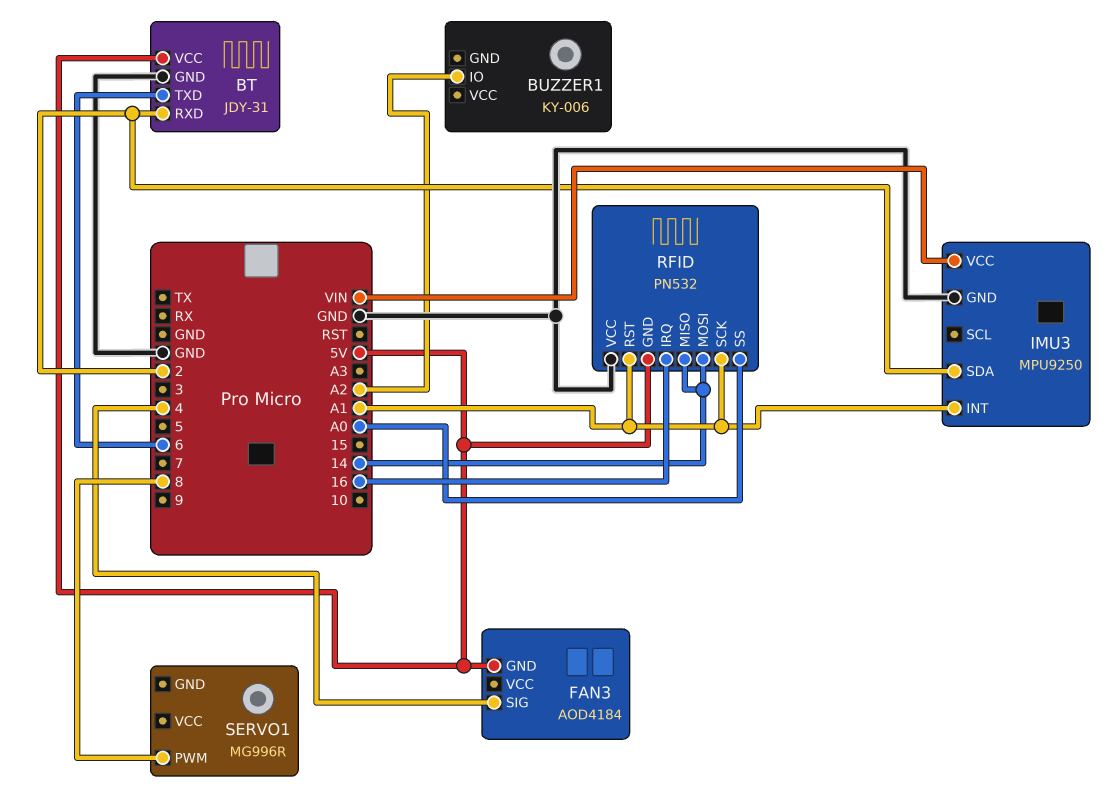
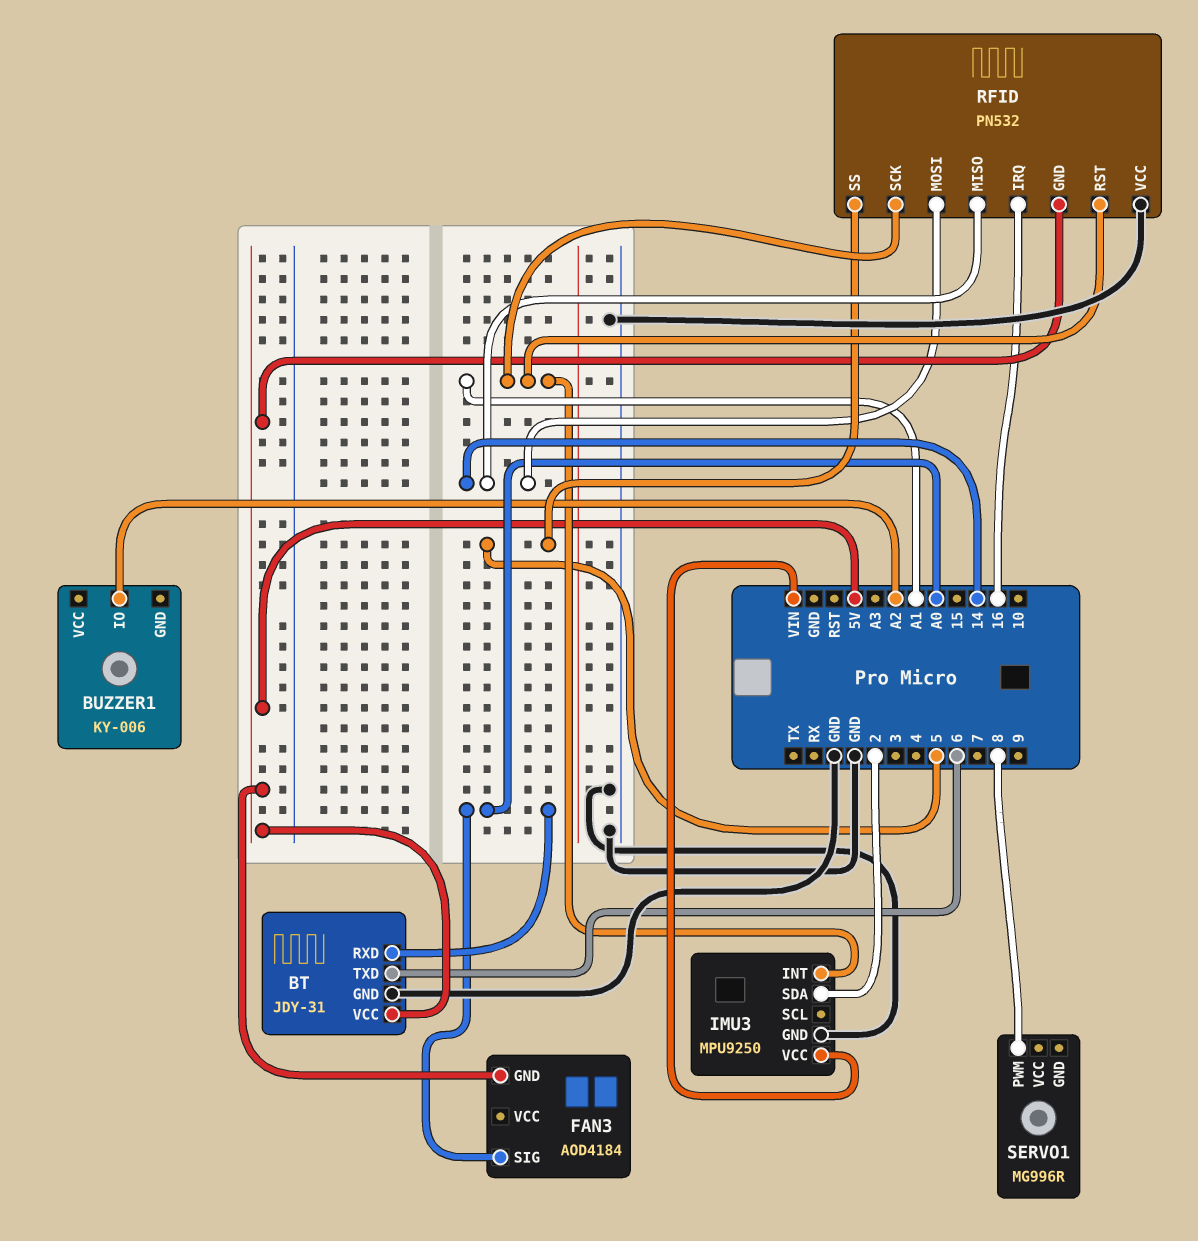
BT pin RXD: 2 -> A0
FAN3 pin SIG: 4 -> A0
RFID pin SS: A0 -> 5

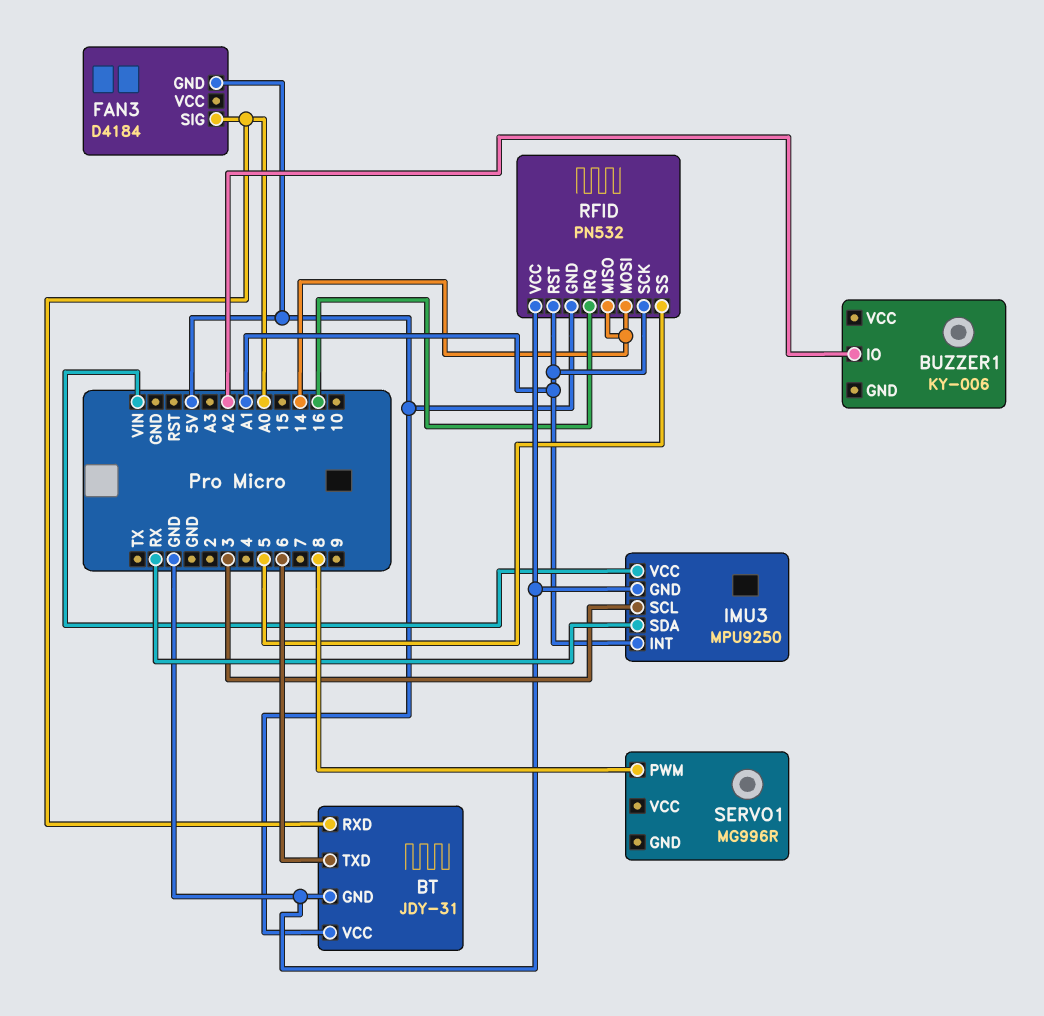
FAN3: AOD4184 -> D4184
IMU3 pin SCL: none -> 3
IMU3 pin SDA: 2 -> RX

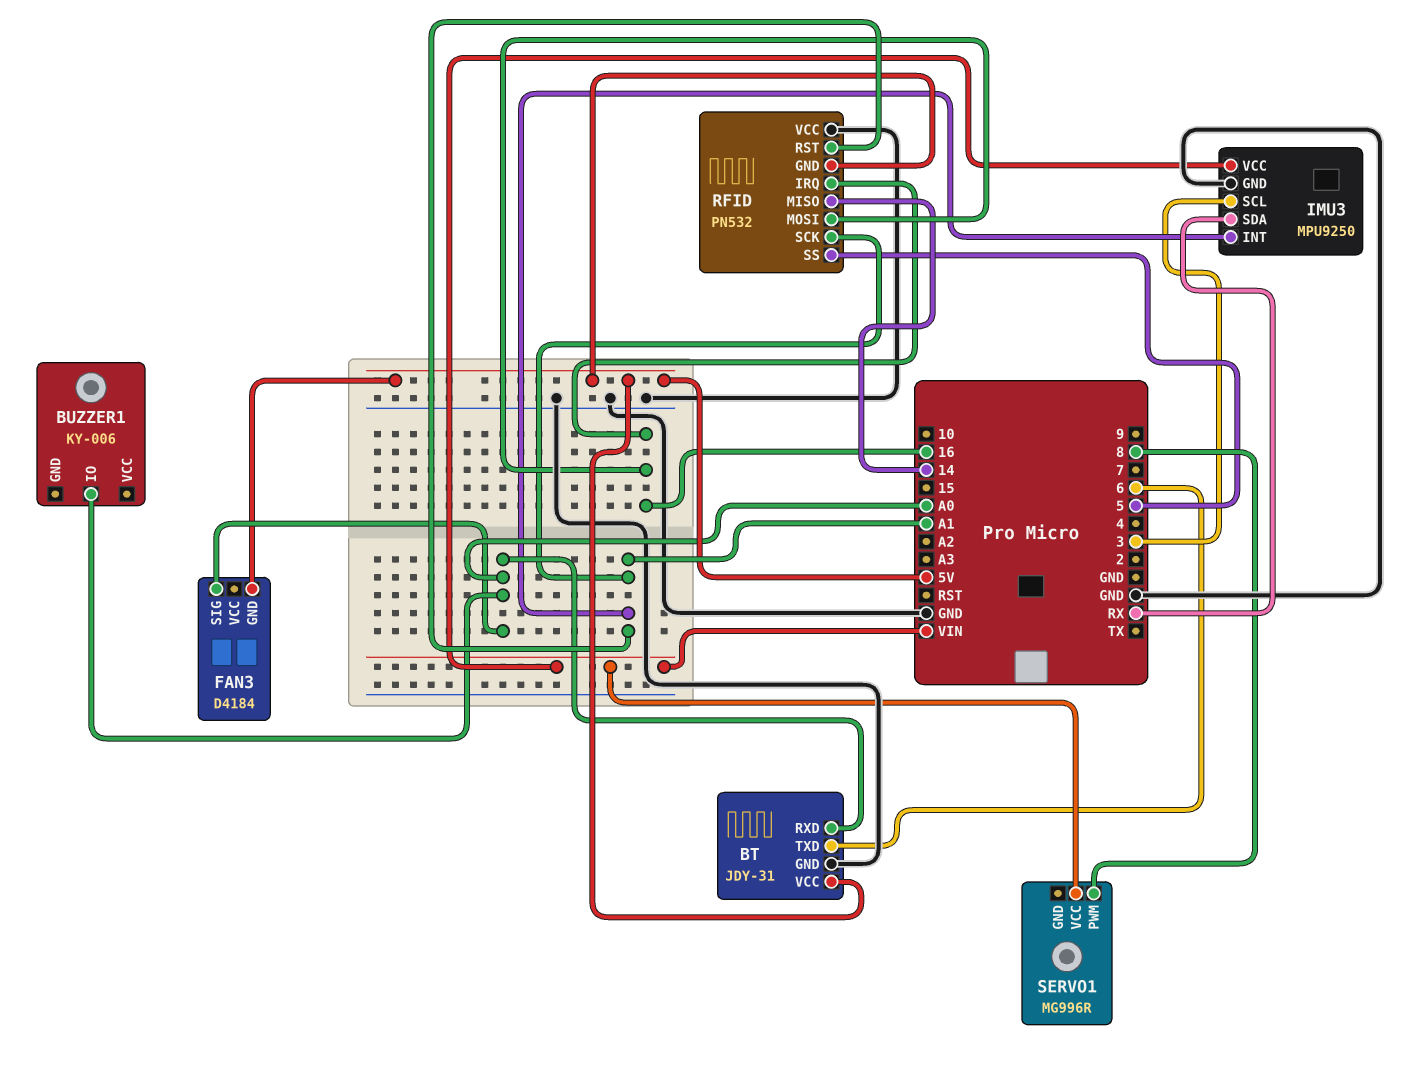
BUZZER1 pin IO: A2 -> A0
RFID pin MOSI: 14 -> 16
SERVO1 pin VCC: none -> VIN

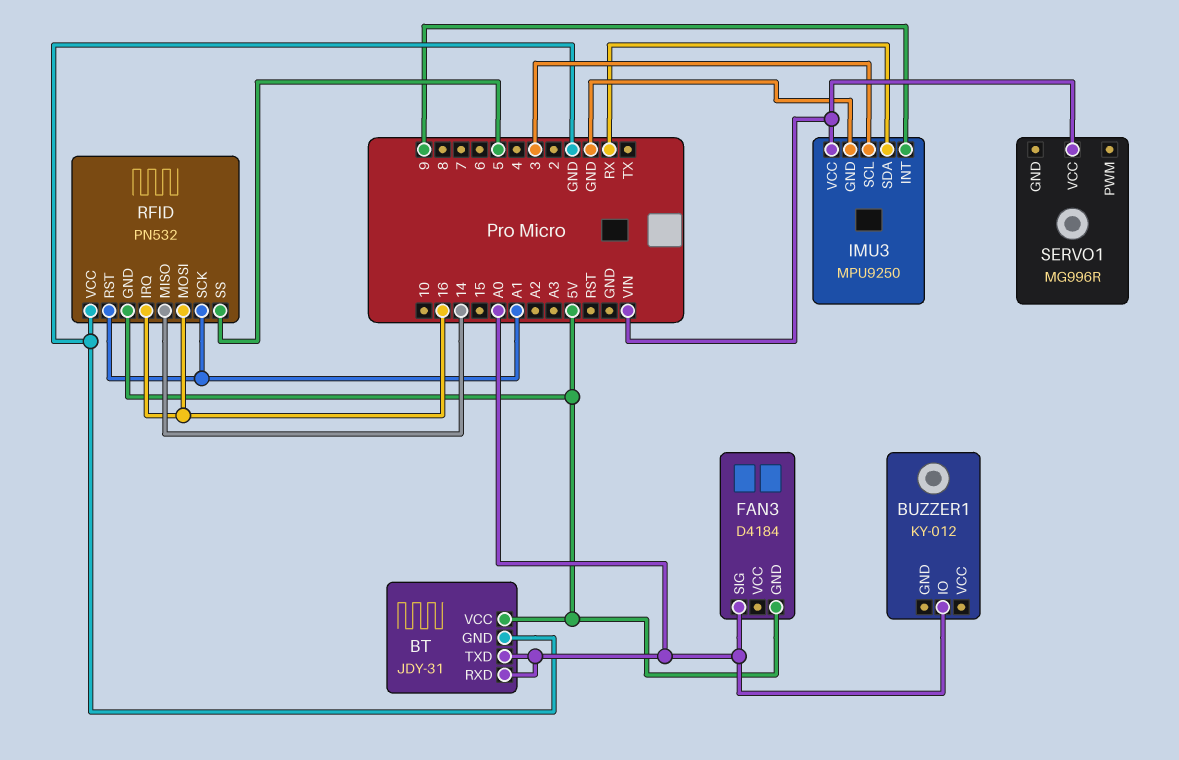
BT pin TXD: 6 -> A0
BUZZER1: KY-006 -> KY-012
IMU3 pin INT: A1 -> 9
SERVO1 pin PWM: 8 -> none

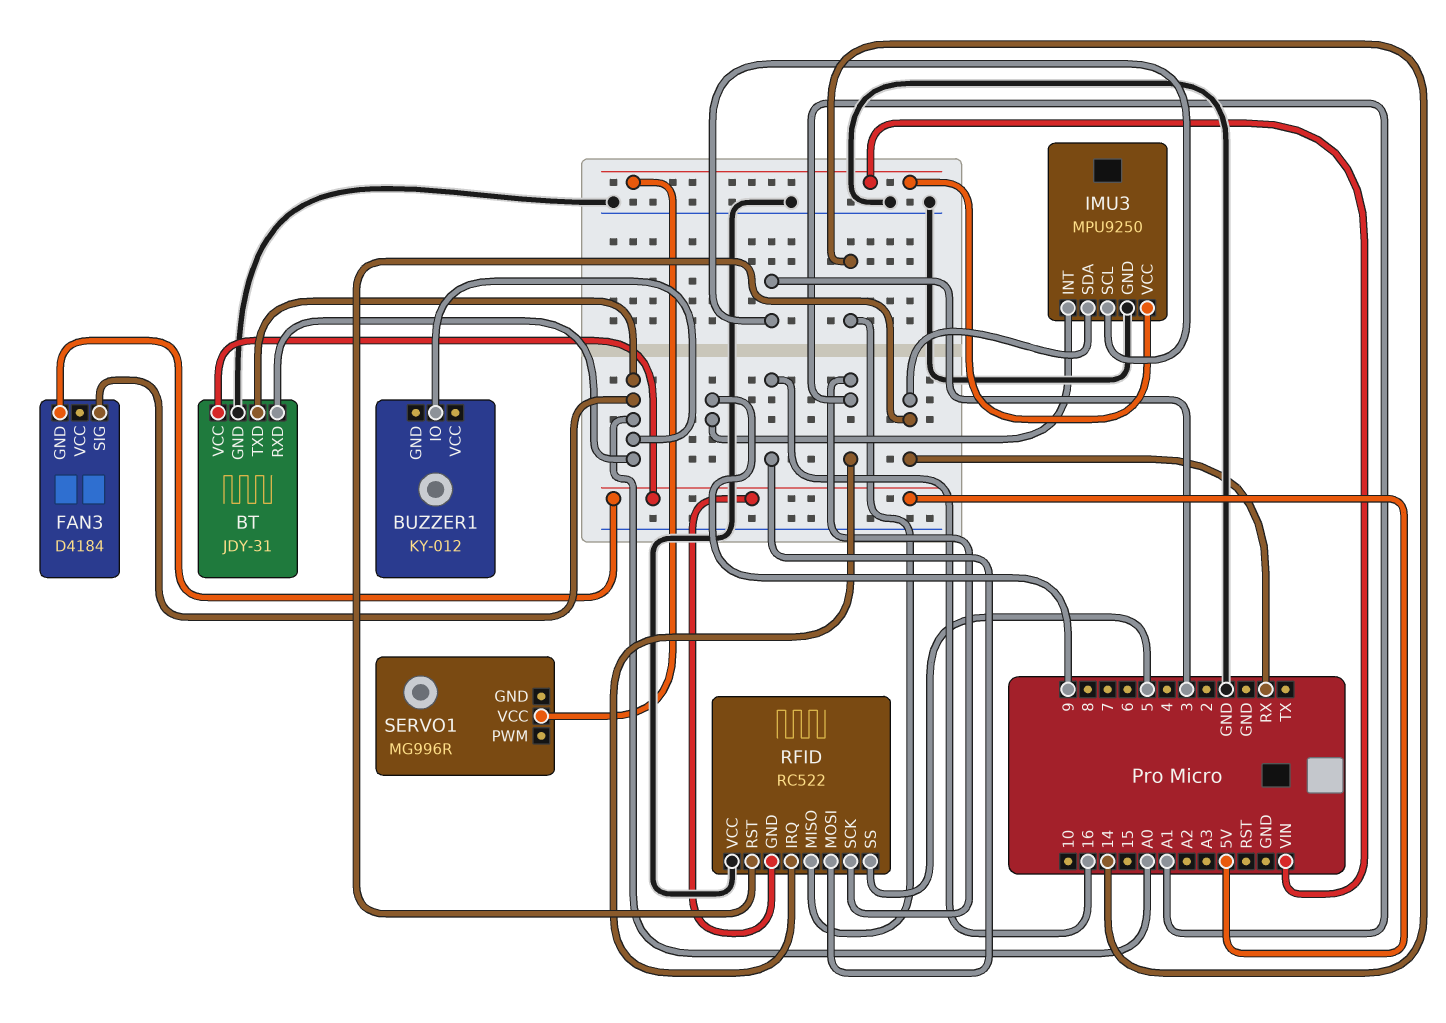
RFID: PN532 -> RC522
RFID pin IRQ: 16 -> A1
RFID pin RST: A1 -> RX

